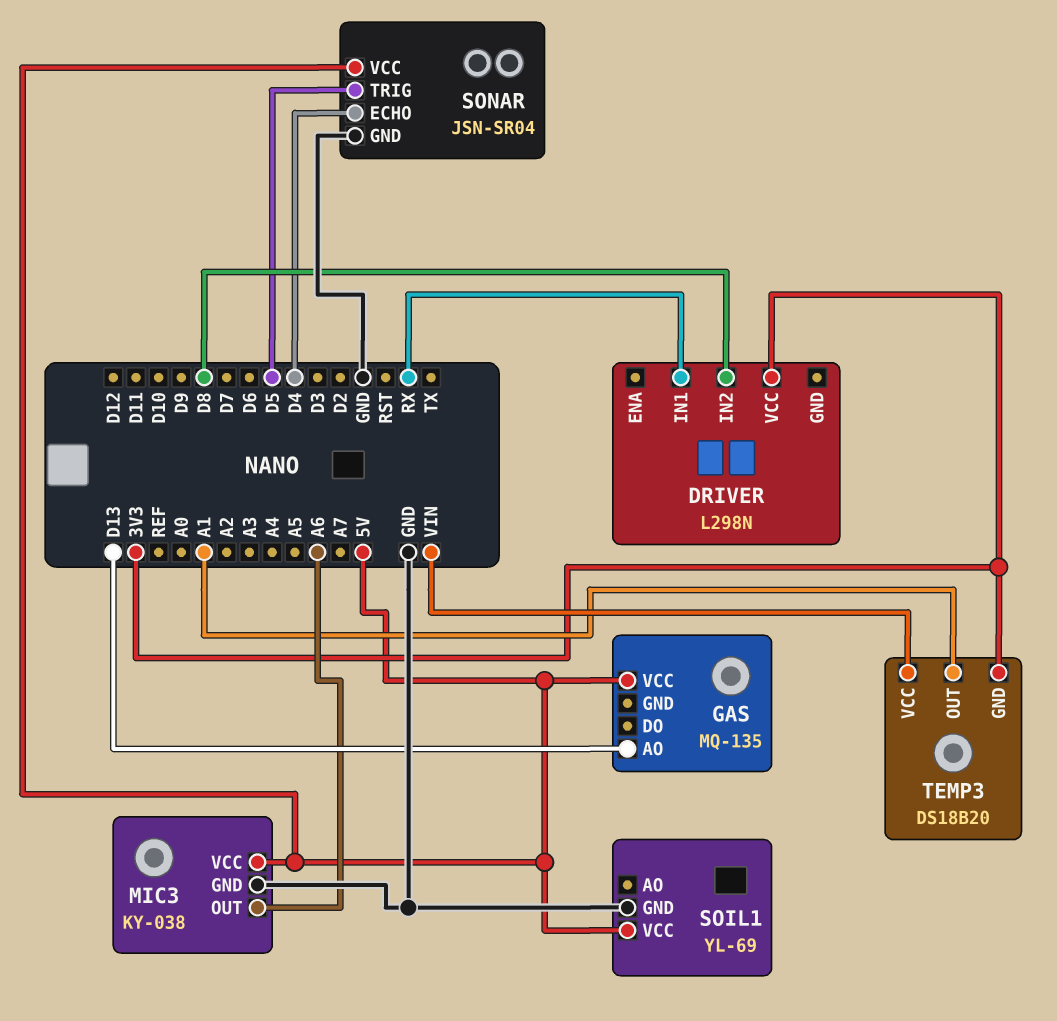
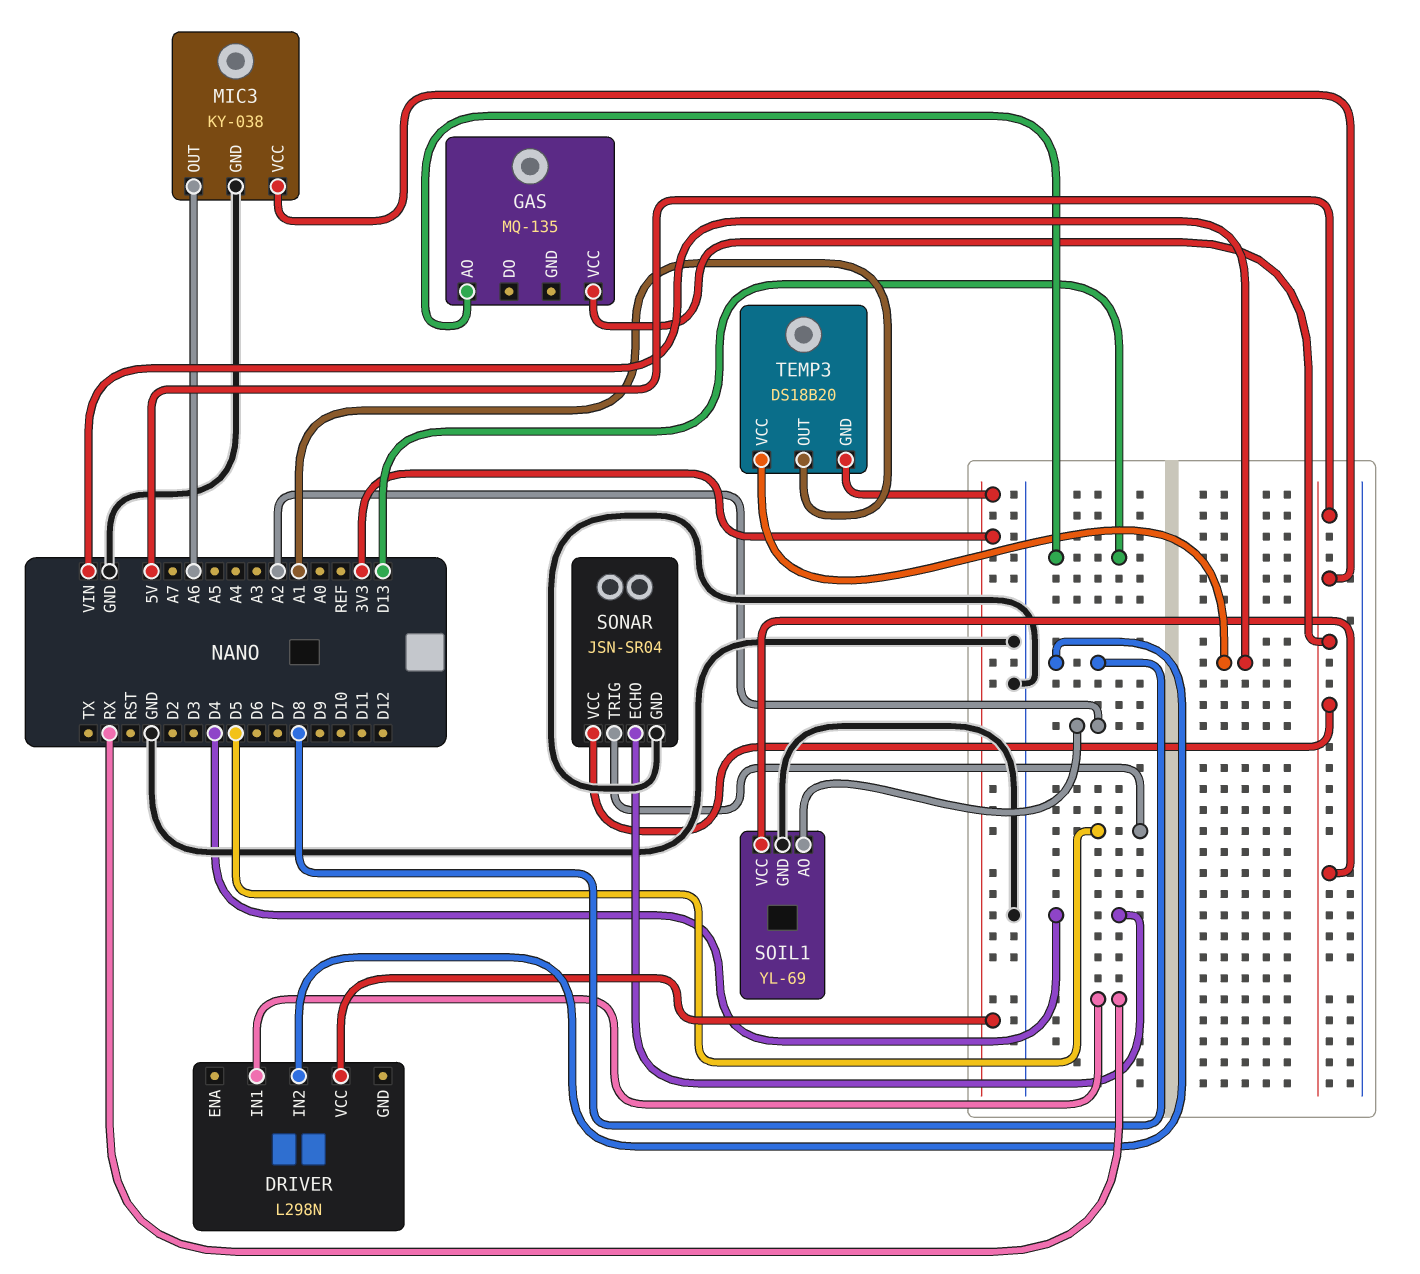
SOIL1 pin AO: none -> A2

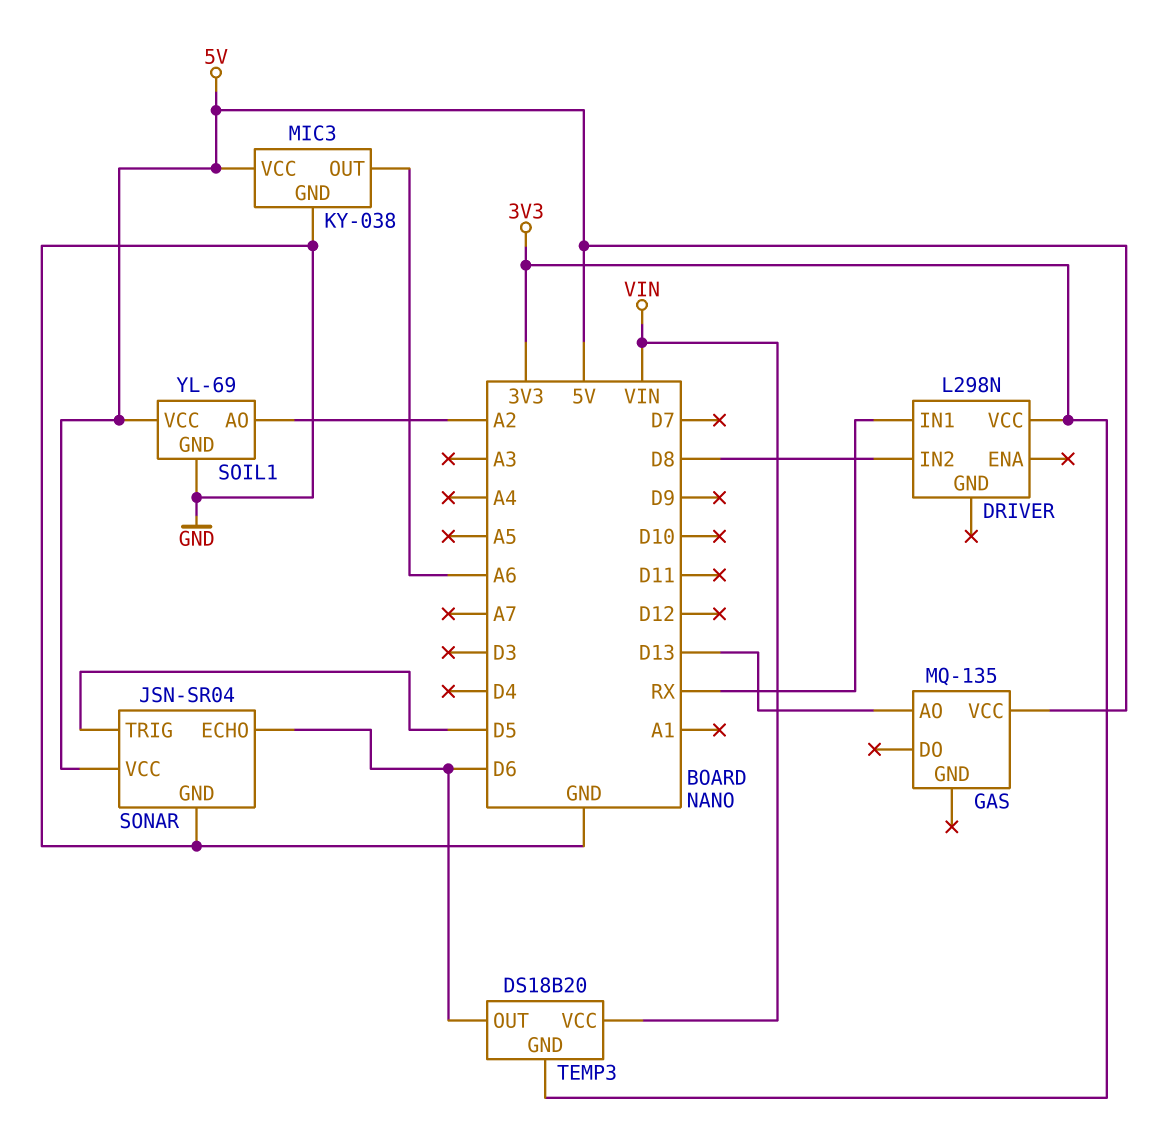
SONAR pin ECHO: D4 -> D6
TEMP3 pin OUT: A1 -> D6

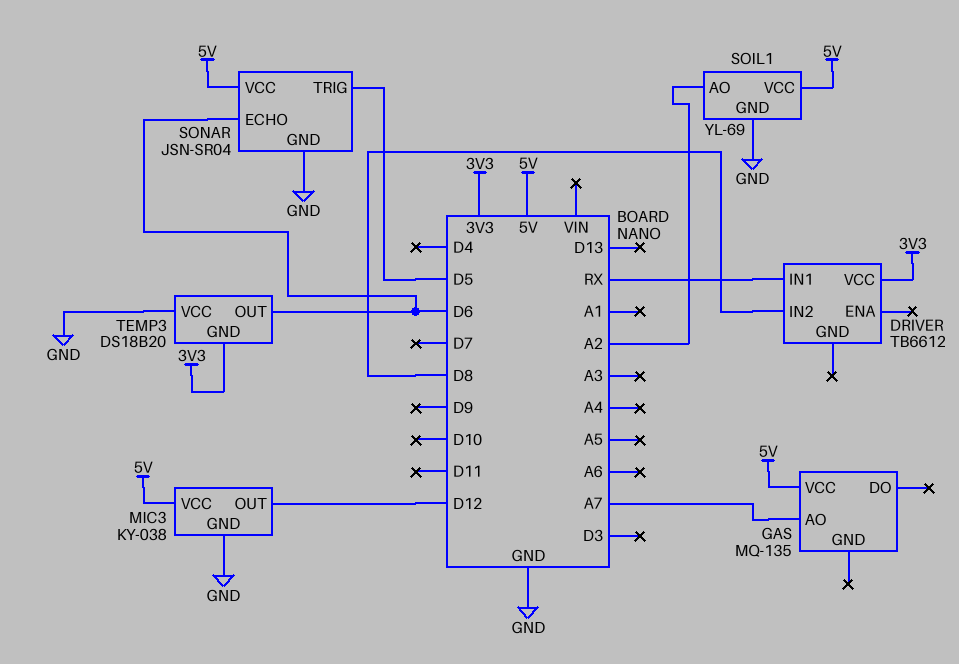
DRIVER: L298N -> TB6612
GAS pin AO: D13 -> A7
MIC3 pin OUT: A6 -> D12
TEMP3 pin VCC: VIN -> GND

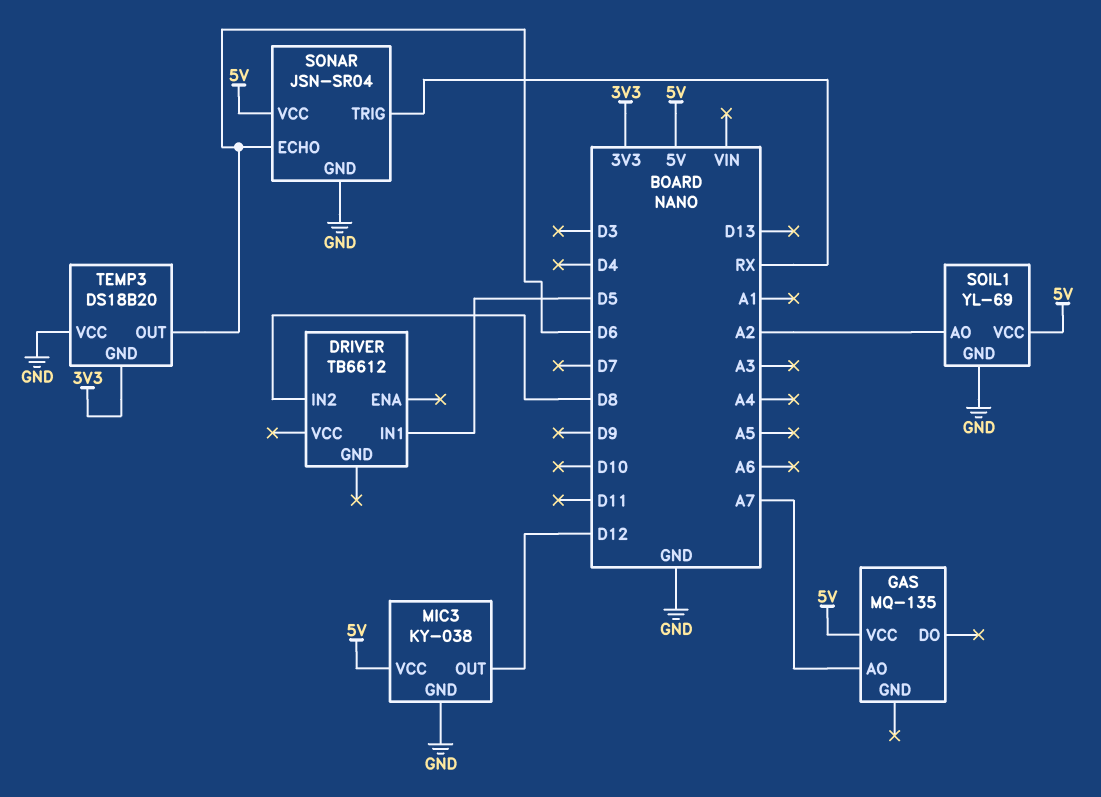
DRIVER pin IN1: RX -> D5
DRIVER pin VCC: 3V3 -> none
SONAR pin TRIG: D5 -> RX

